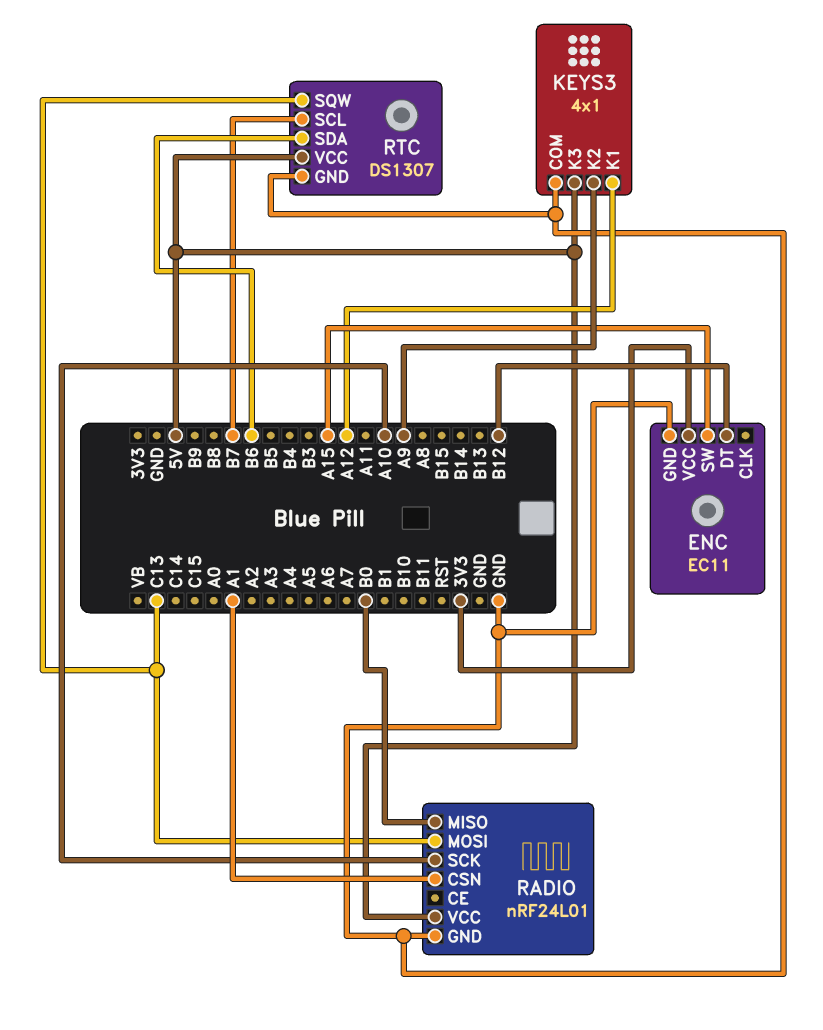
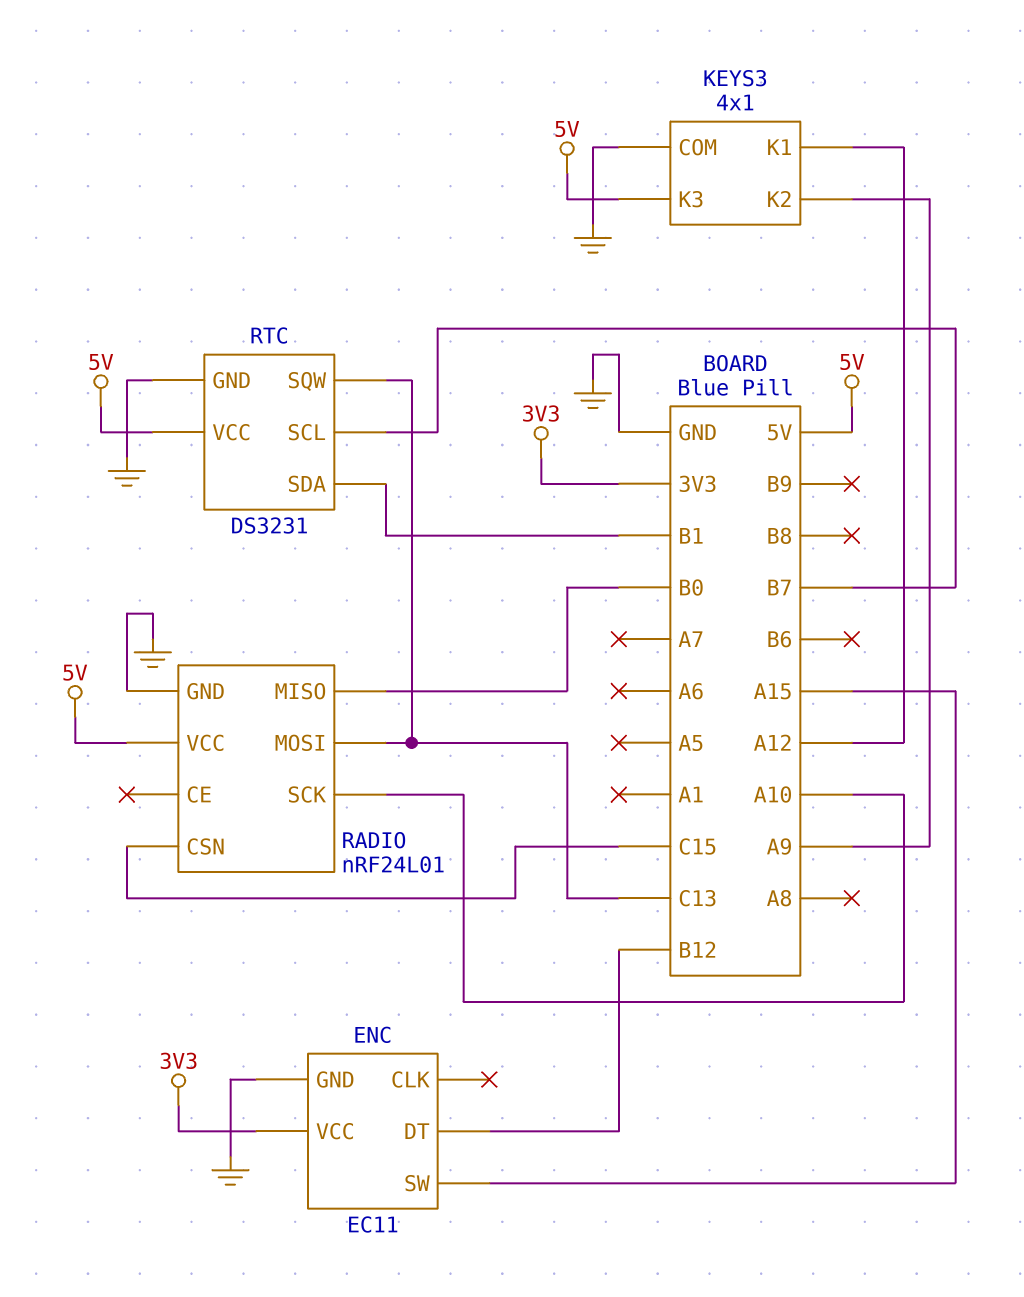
RADIO pin CSN: A1 -> C15
RTC: DS1307 -> DS3231
RTC pin SDA: B6 -> B1

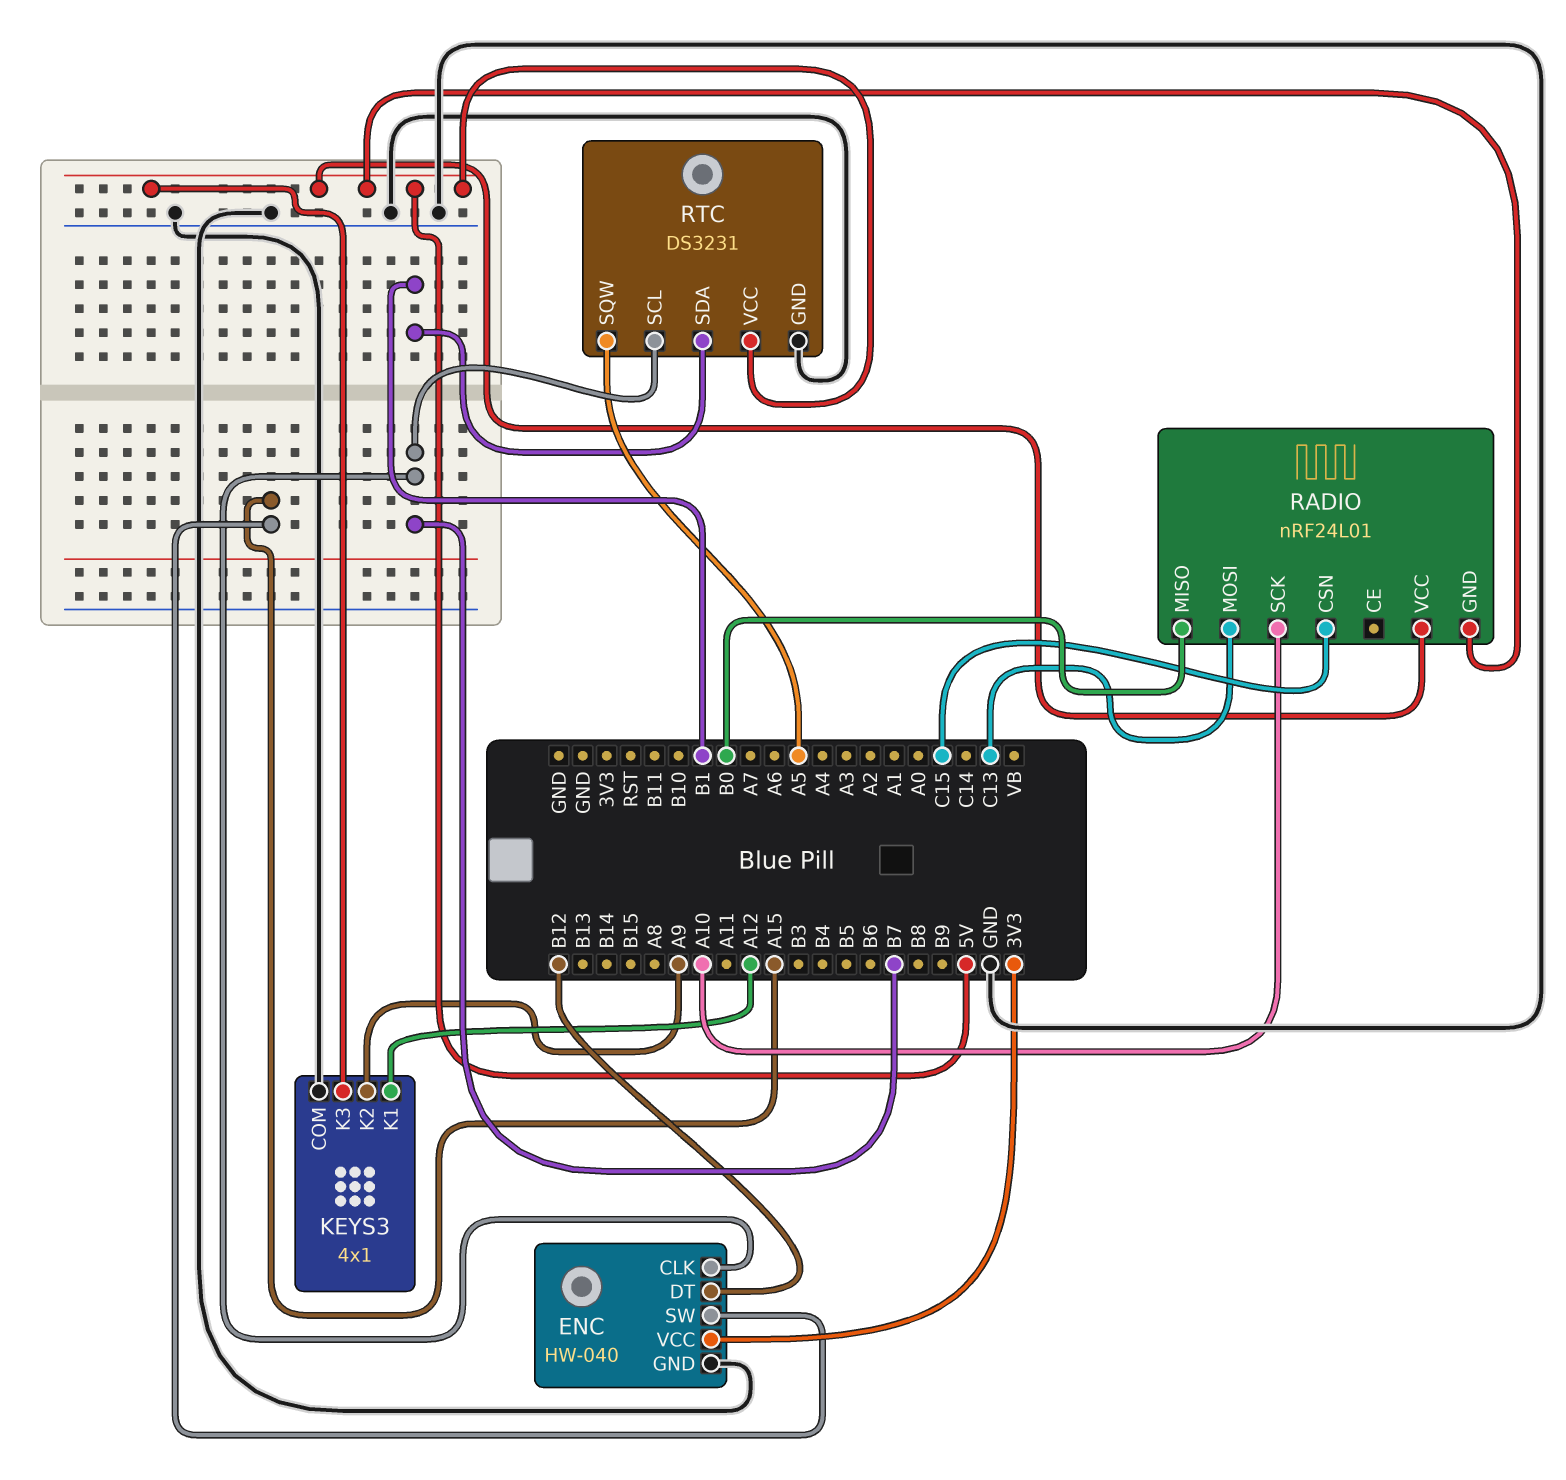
ENC: EC11 -> HW-040
ENC pin CLK: none -> B7
RADIO pin GND: GND -> 5V
RTC pin SQW: C13 -> A5

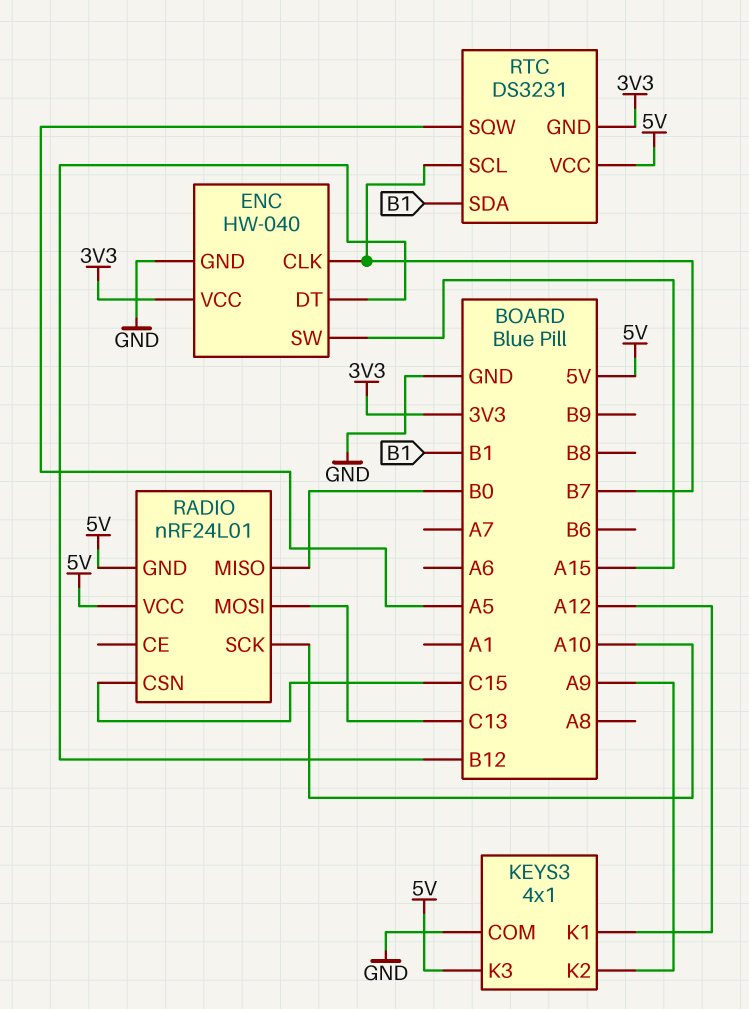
RTC pin GND: GND -> 3V3

